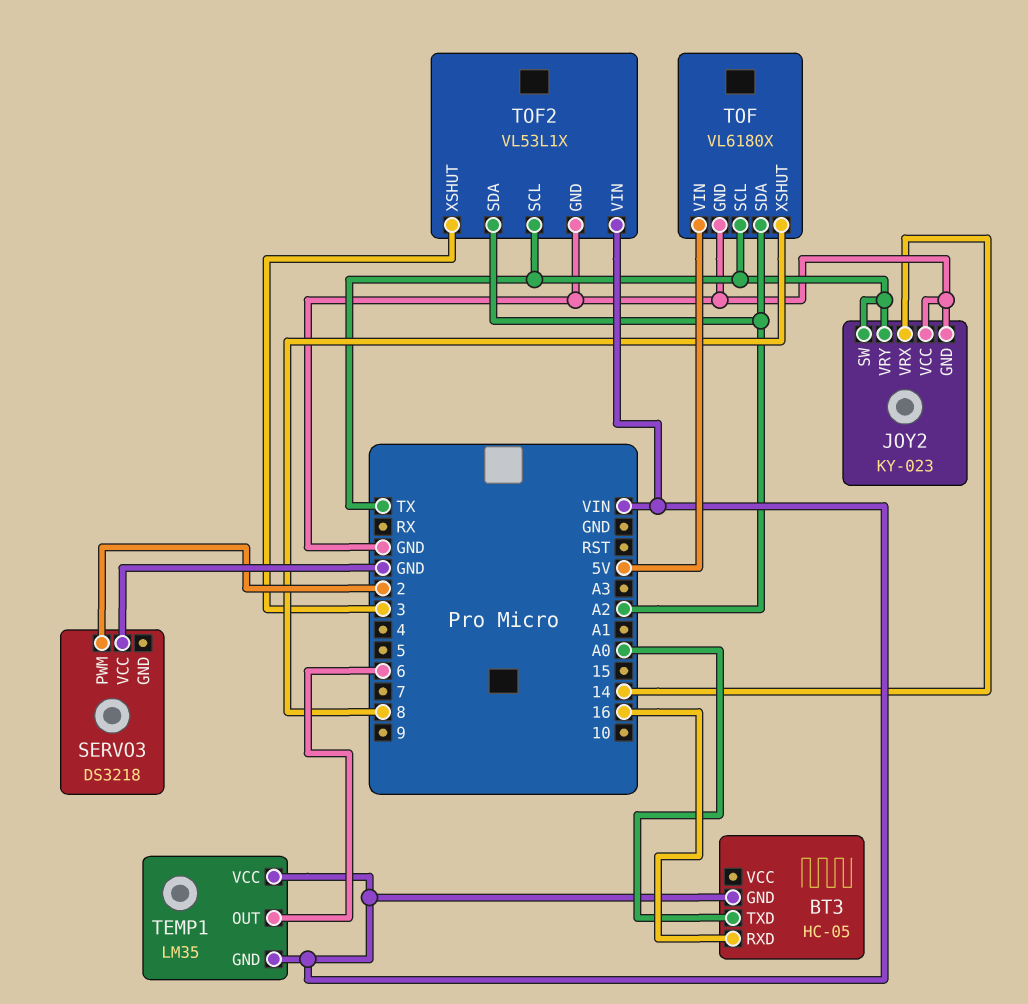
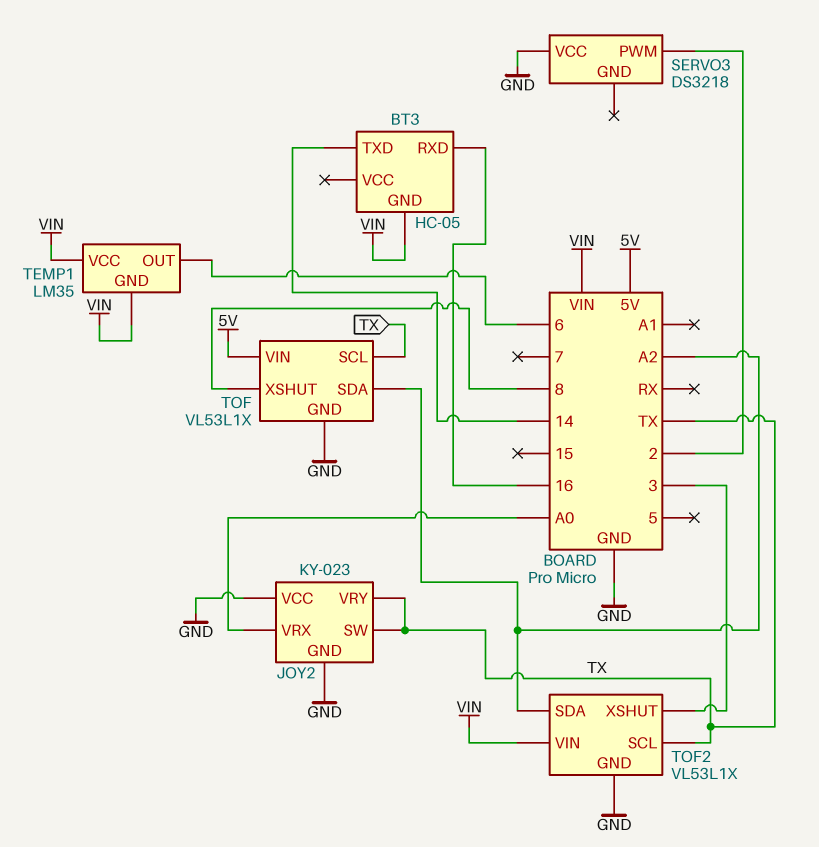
BT3 pin TXD: A0 -> 14
JOY2 pin VRX: 14 -> A0
TOF: VL6180X -> VL53L1X

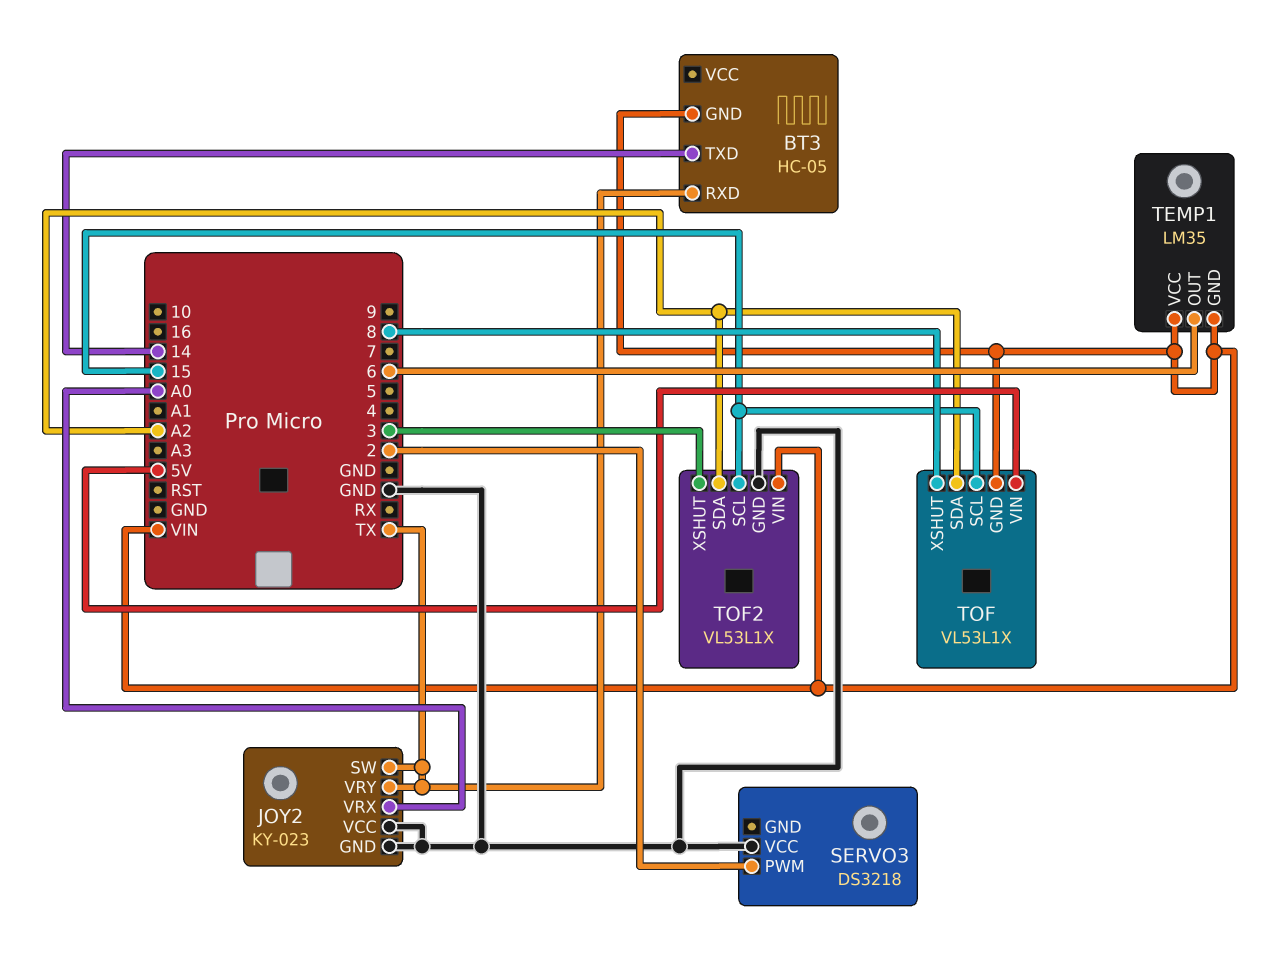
BT3 pin RXD: 16 -> TX
TOF pin GND: GND -> VIN
TOF pin SCL: TX -> 15
TOF2 pin SCL: TX -> 15

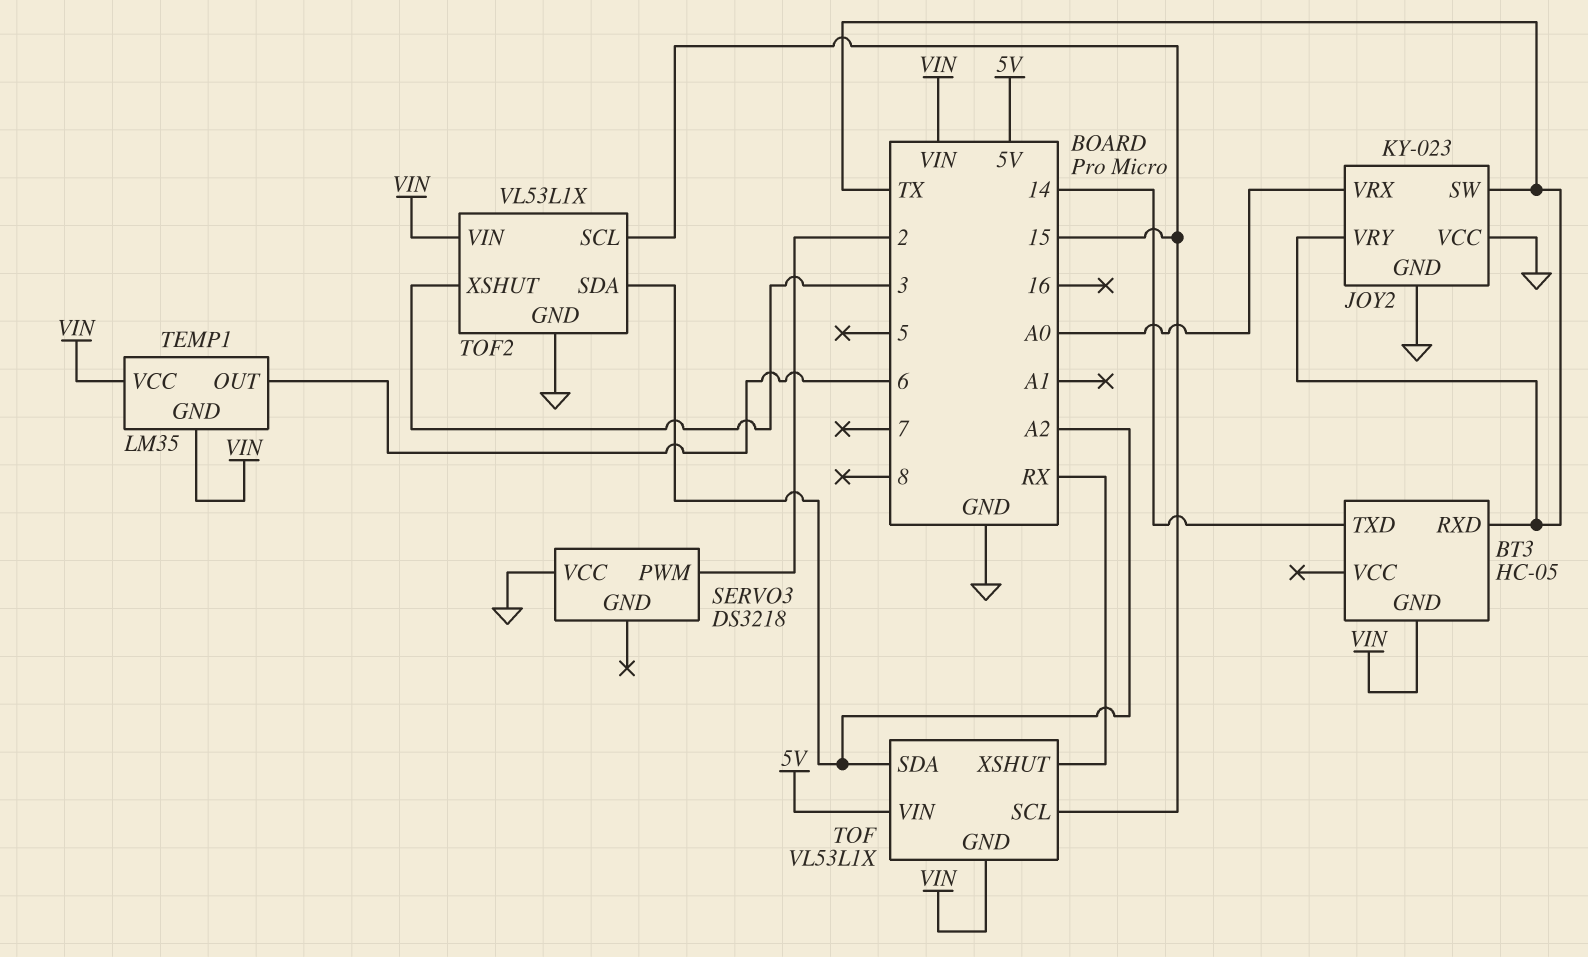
TOF pin XSHUT: 8 -> RX

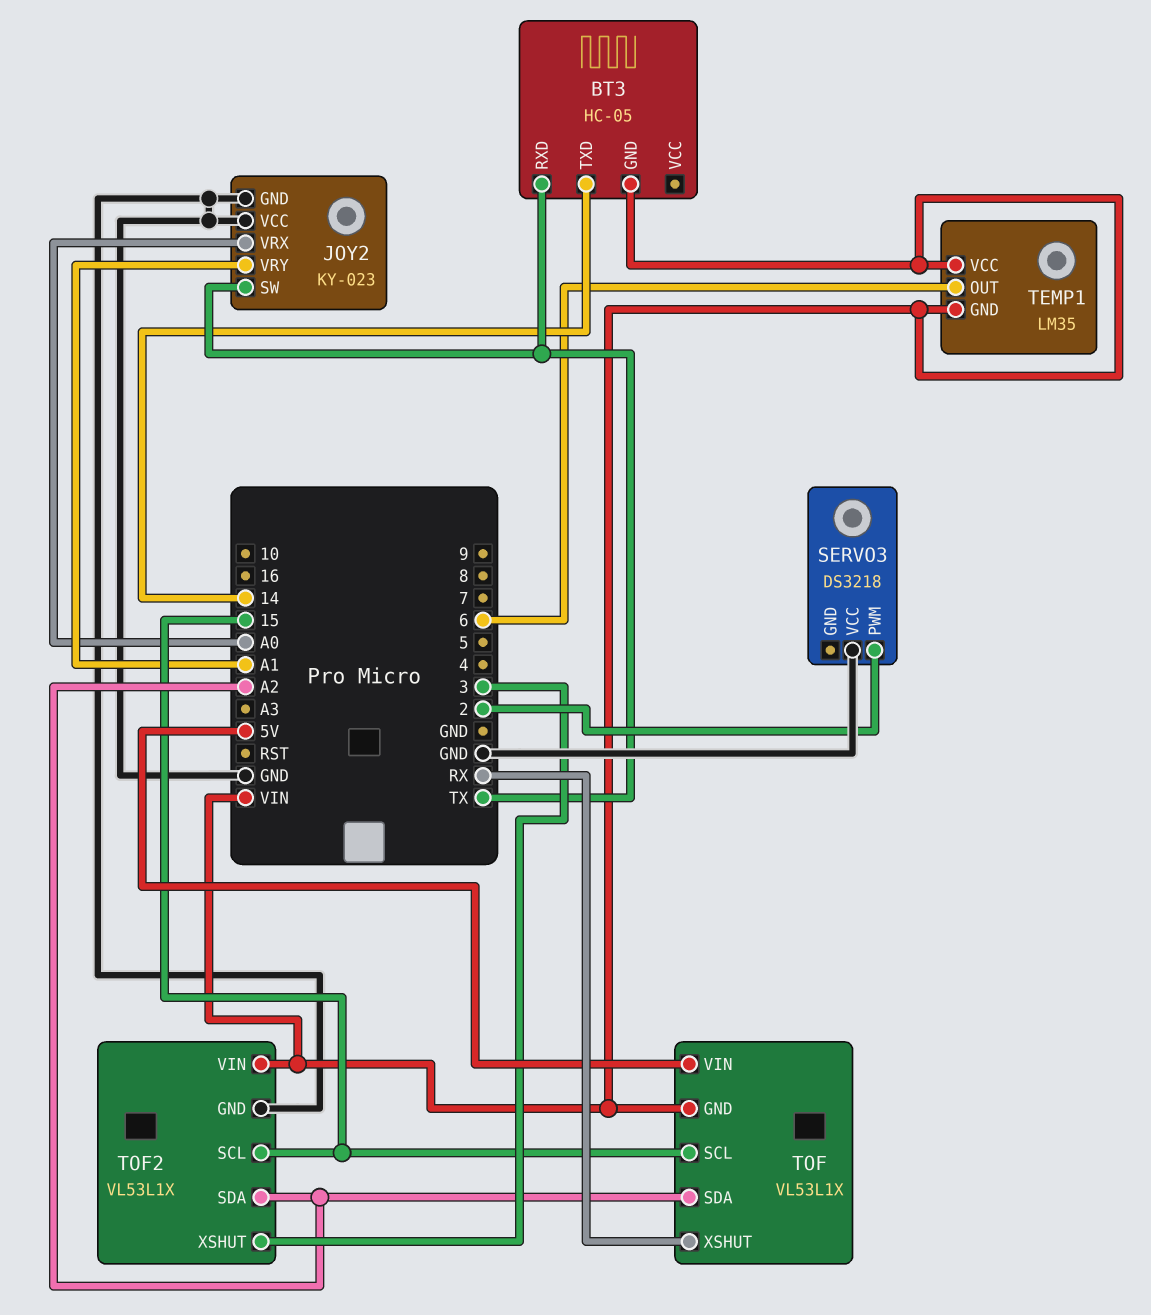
JOY2 pin VRY: TX -> A1

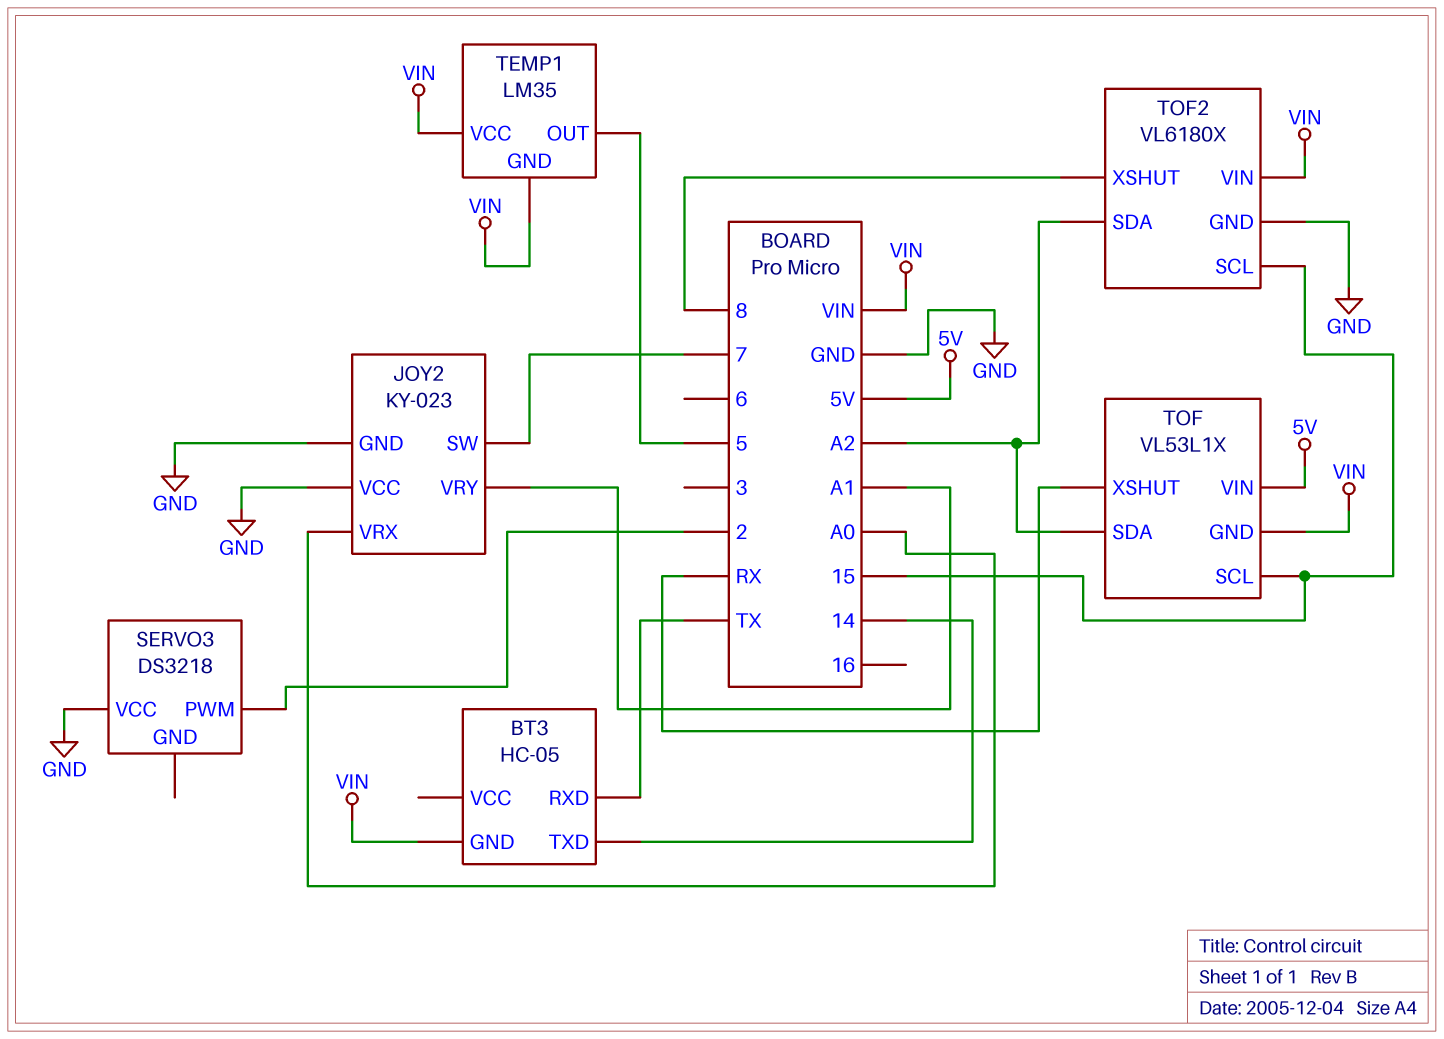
JOY2 pin SW: TX -> 7
TEMP1 pin OUT: 6 -> 5
TOF2: VL53L1X -> VL6180X
TOF2 pin XSHUT: 3 -> 8

